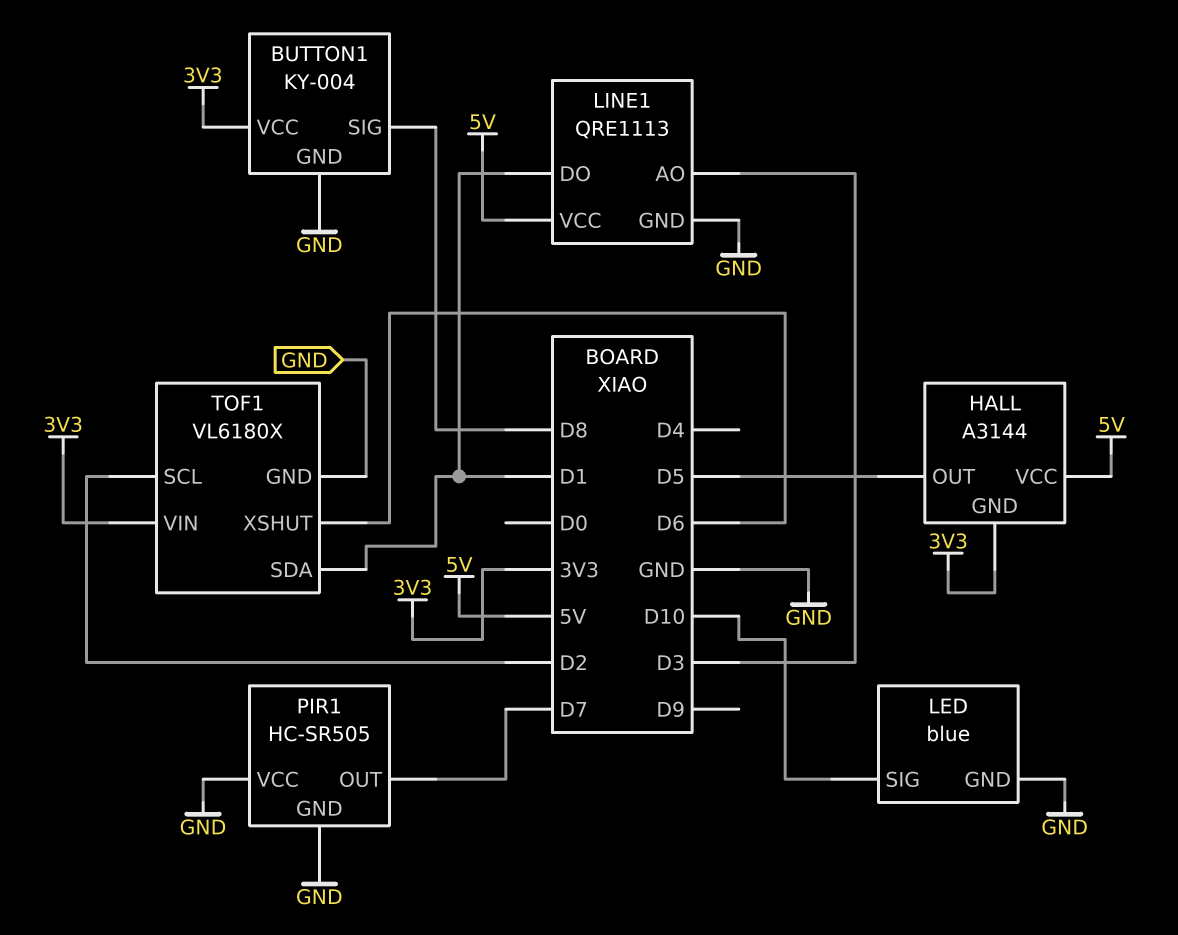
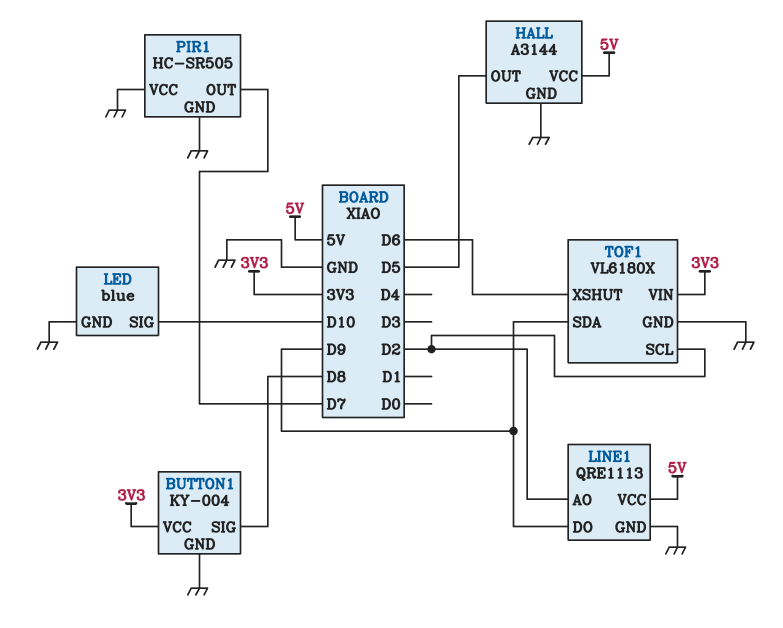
HALL pin GND: 3V3 -> GND
LINE1 pin AO: D3 -> D2
LINE1 pin DO: D1 -> D9
TOF1 pin SDA: D1 -> D9

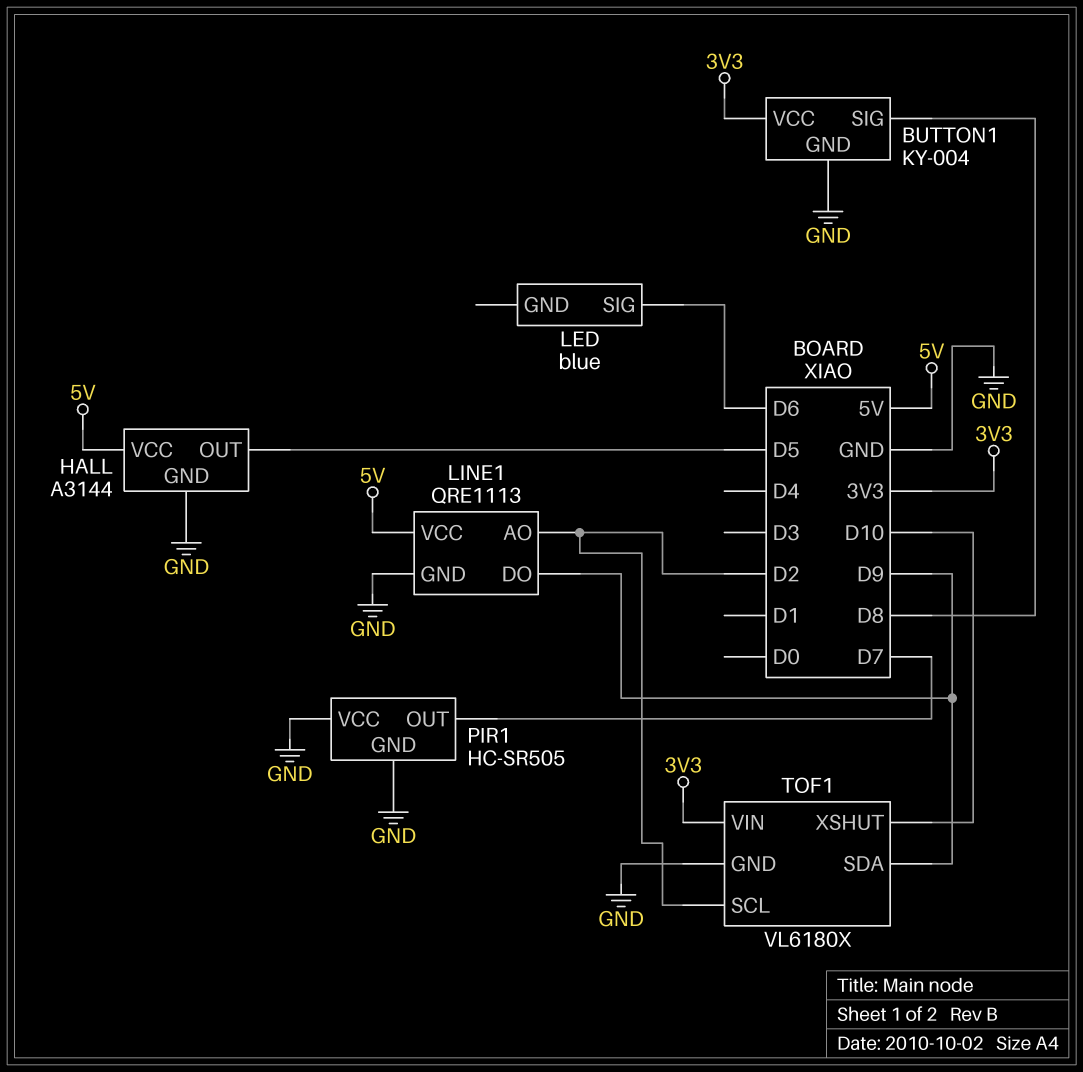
LED pin GND: GND -> none
LED pin SIG: D10 -> D6
TOF1 pin XSHUT: D6 -> D10

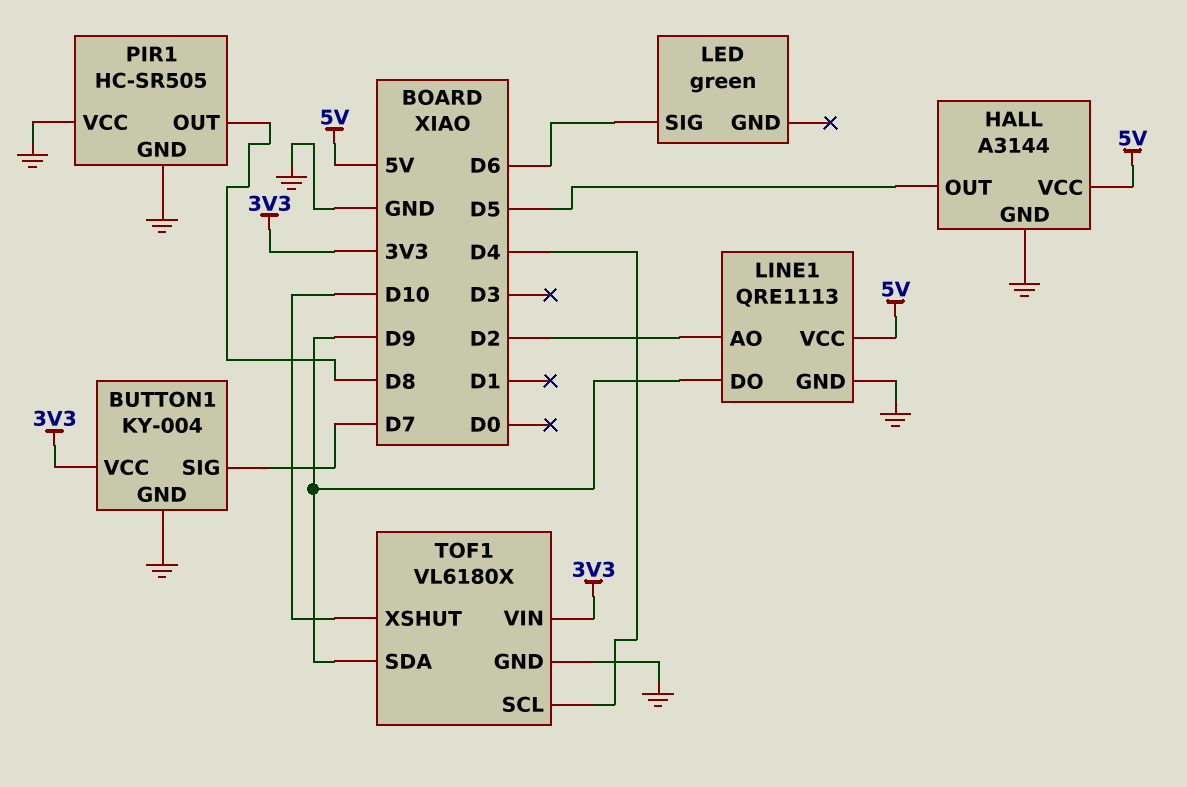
BUTTON1 pin SIG: D8 -> D7
LED: blue -> green
PIR1 pin OUT: D7 -> D8
TOF1 pin SCL: D2 -> D4

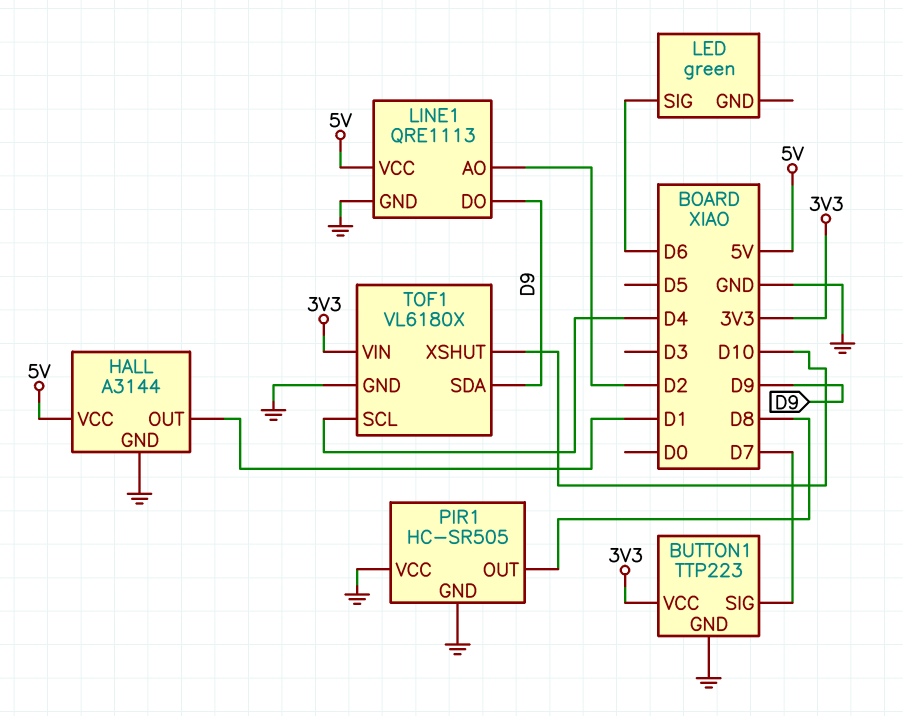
BUTTON1: KY-004 -> TTP223
HALL pin OUT: D5 -> D1

